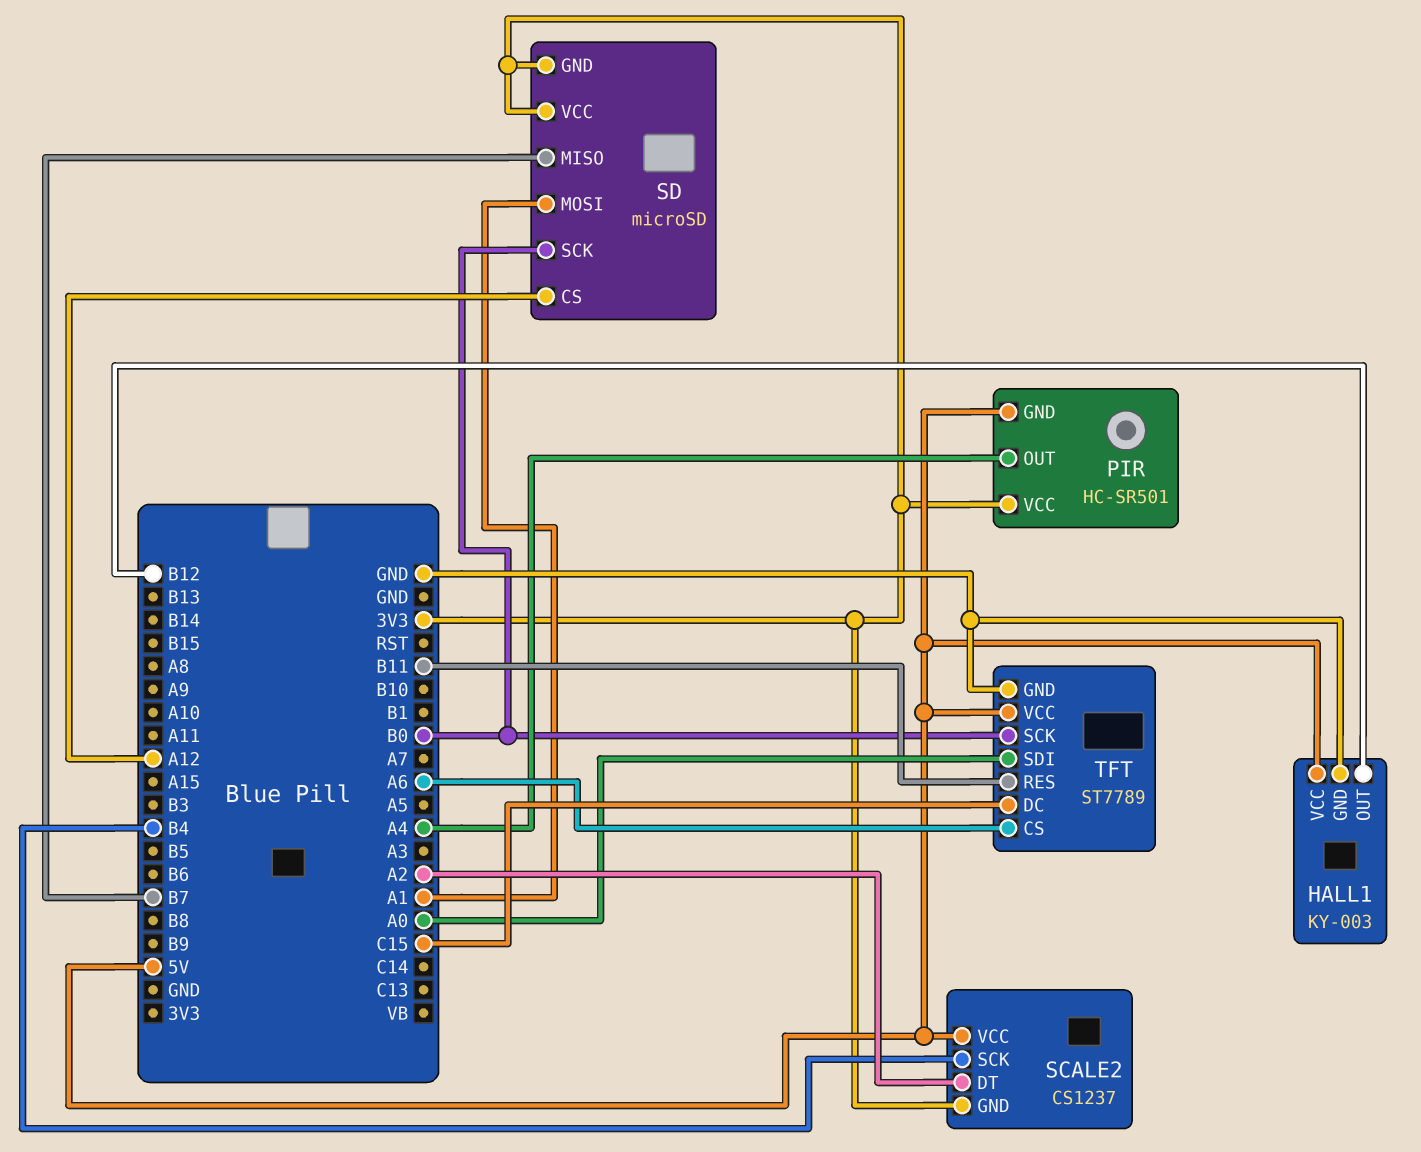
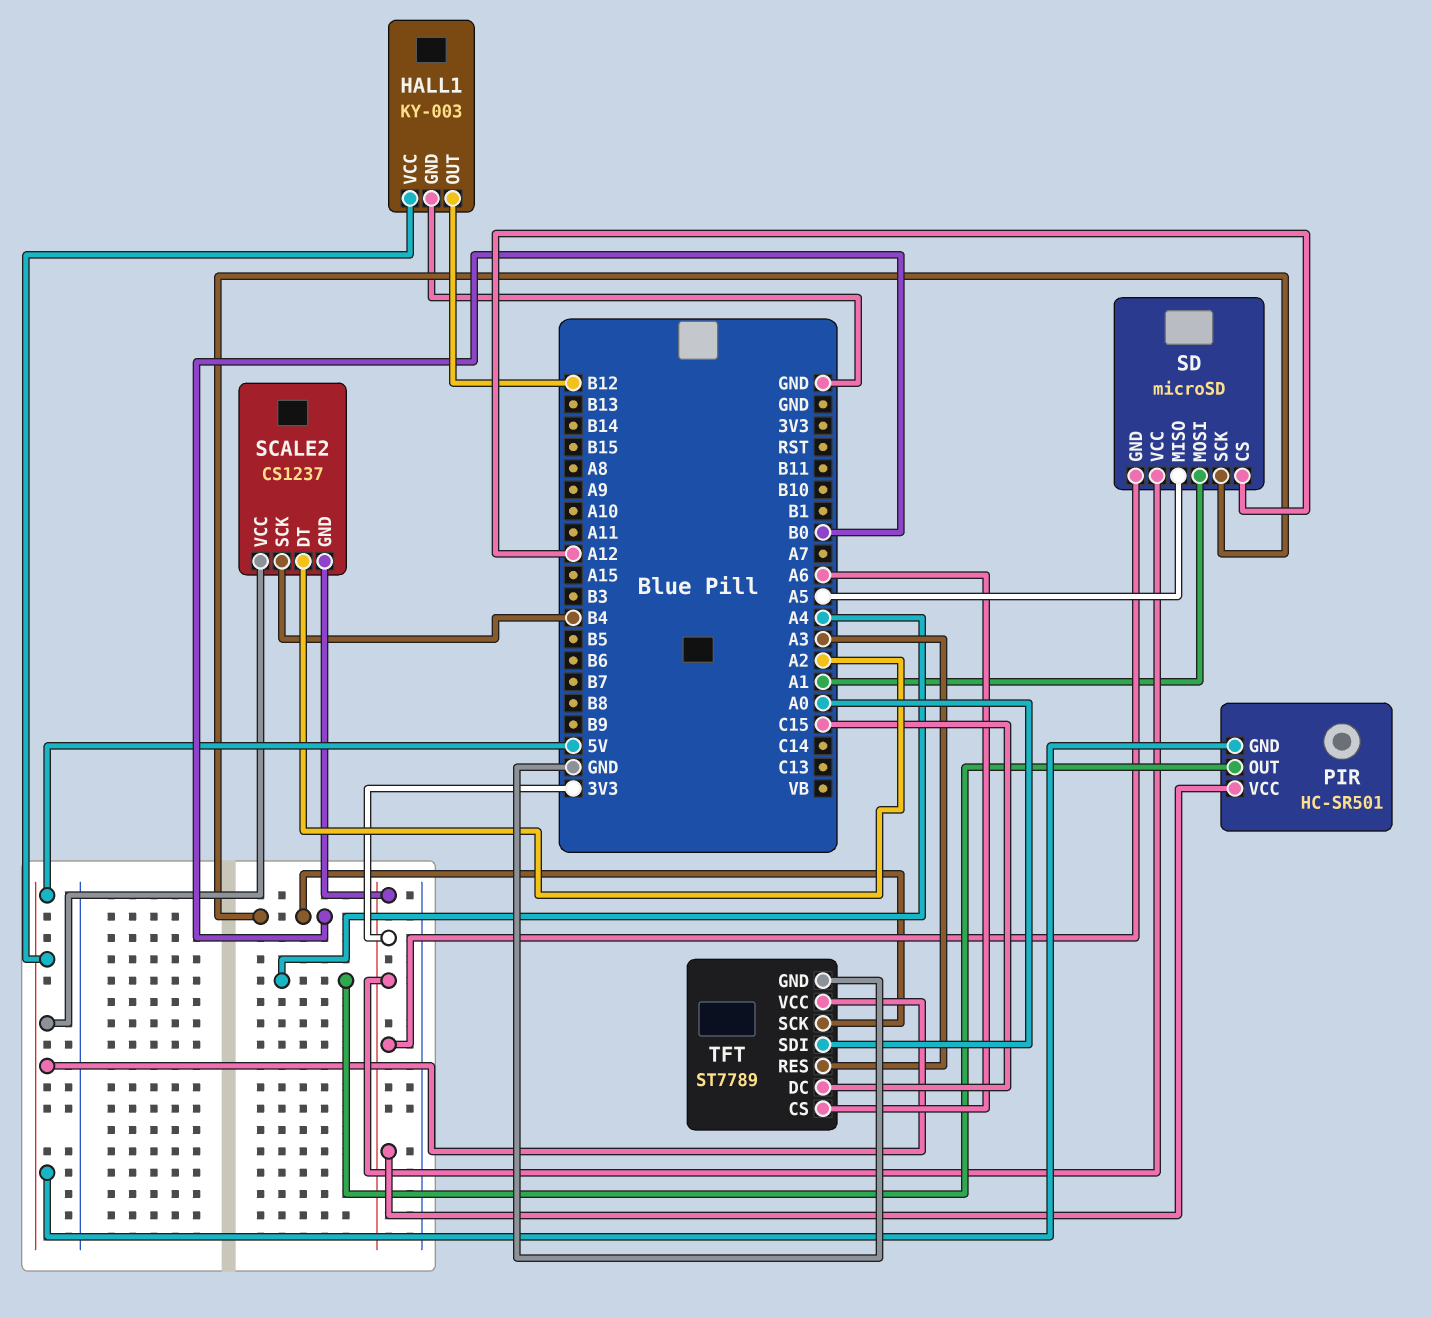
SD pin MISO: B7 -> A5
TFT pin RES: B11 -> A3

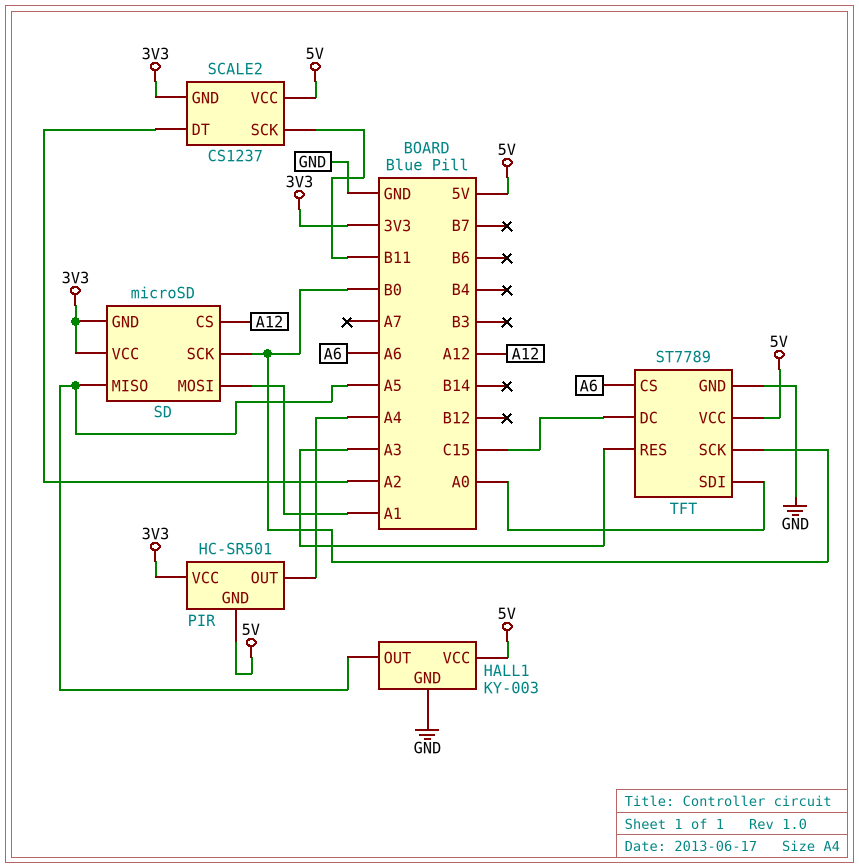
HALL1 pin OUT: B12 -> A5
SCALE2 pin SCK: B4 -> B11

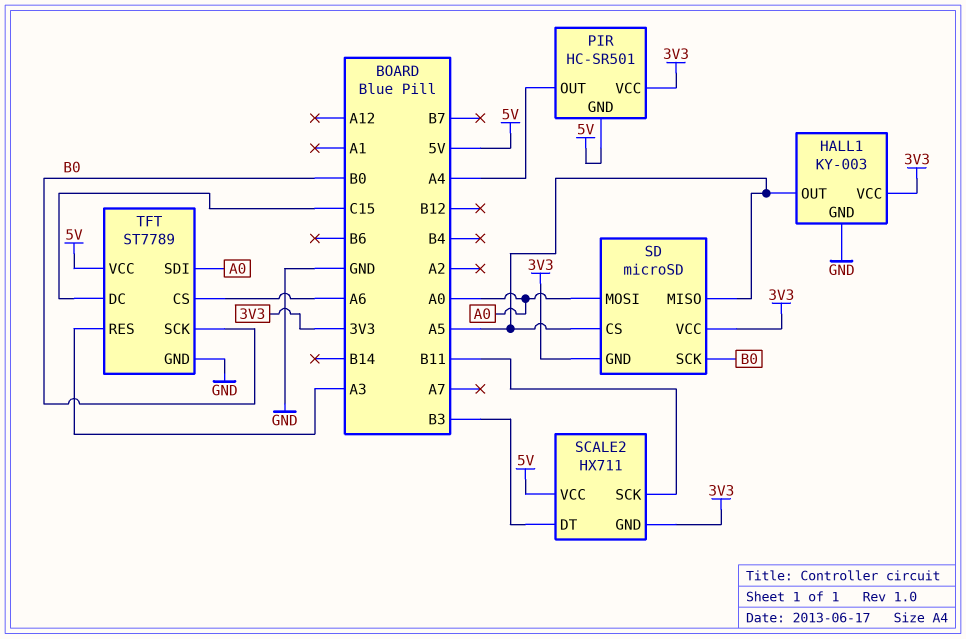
HALL1 pin VCC: 5V -> 3V3
SCALE2: CS1237 -> HX711
SCALE2 pin DT: A2 -> B3
SD pin CS: A12 -> A5
SD pin MOSI: A1 -> A0

